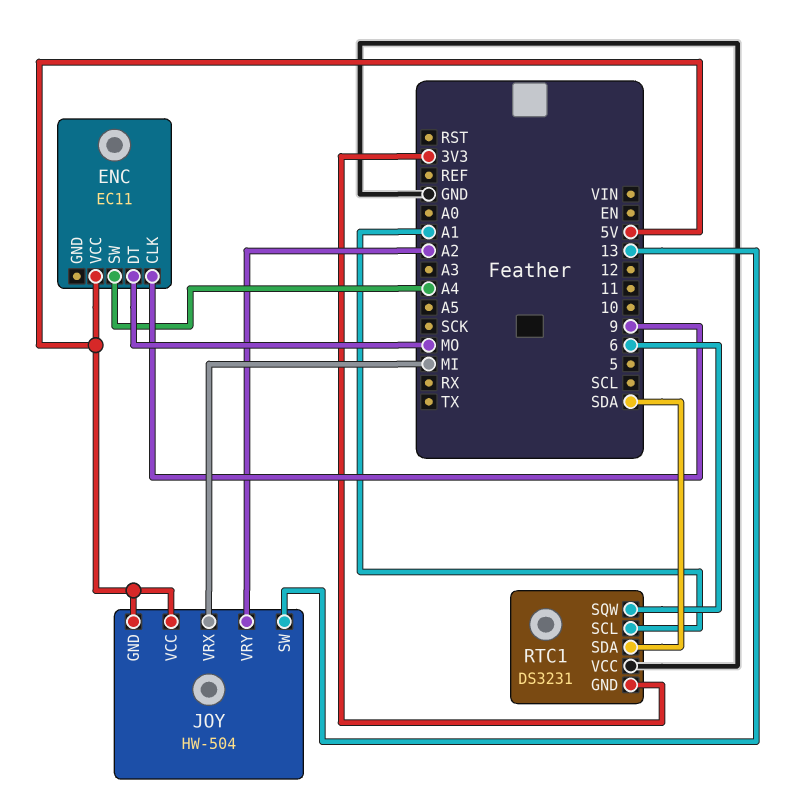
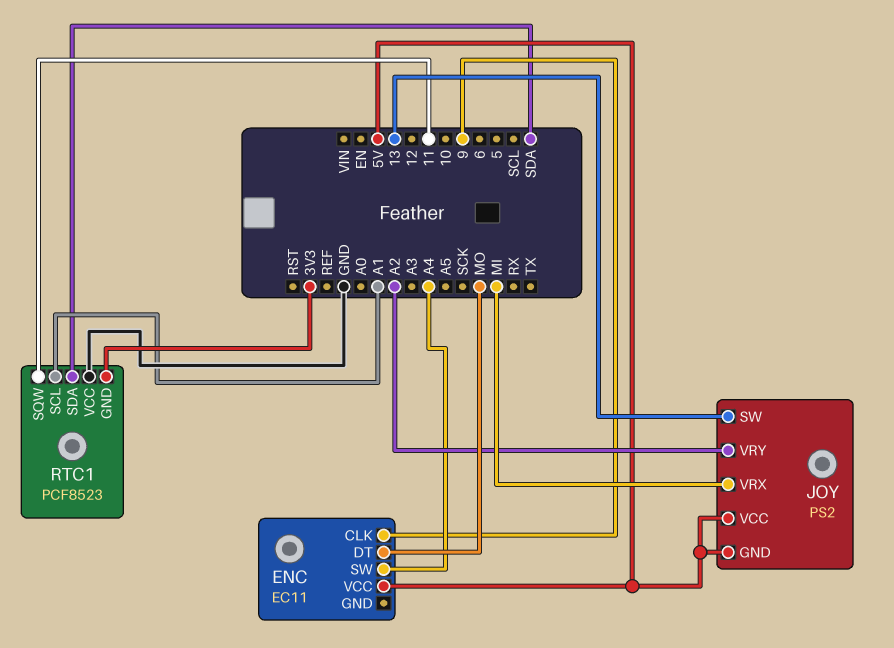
JOY: HW-504 -> PS2
RTC1: DS3231 -> PCF8523
RTC1 pin SQW: 6 -> 11

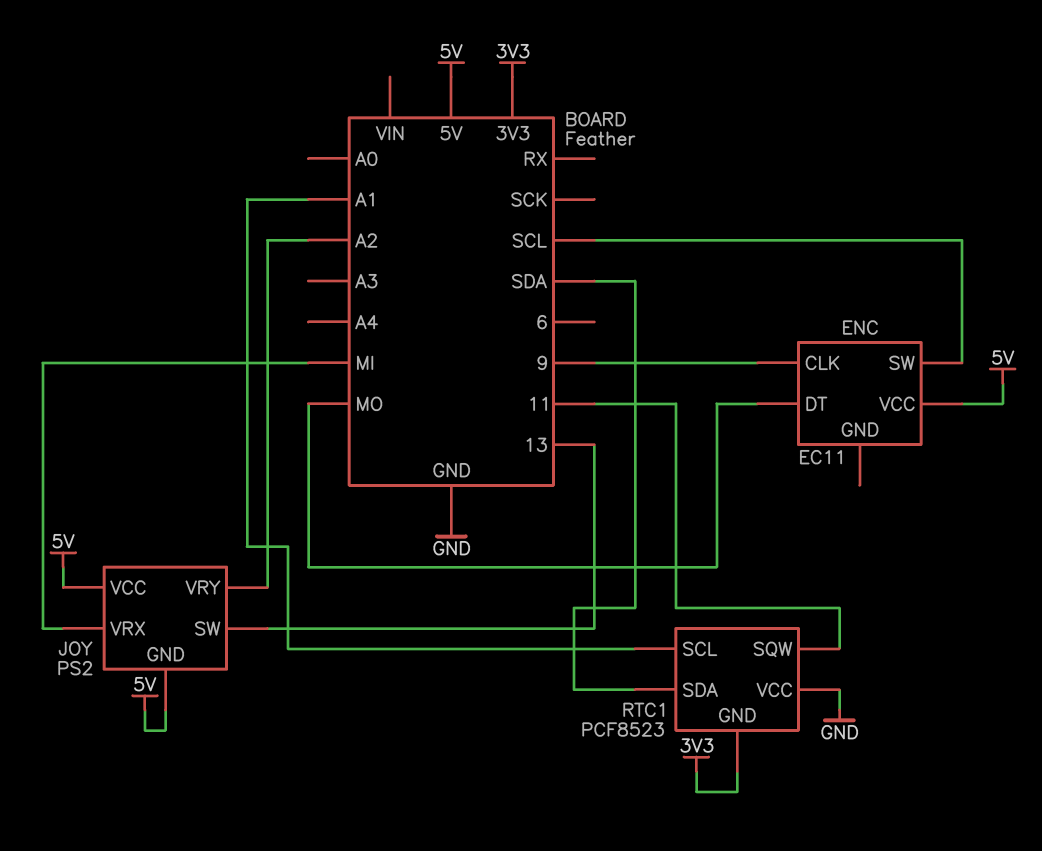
ENC pin SW: A4 -> SCL

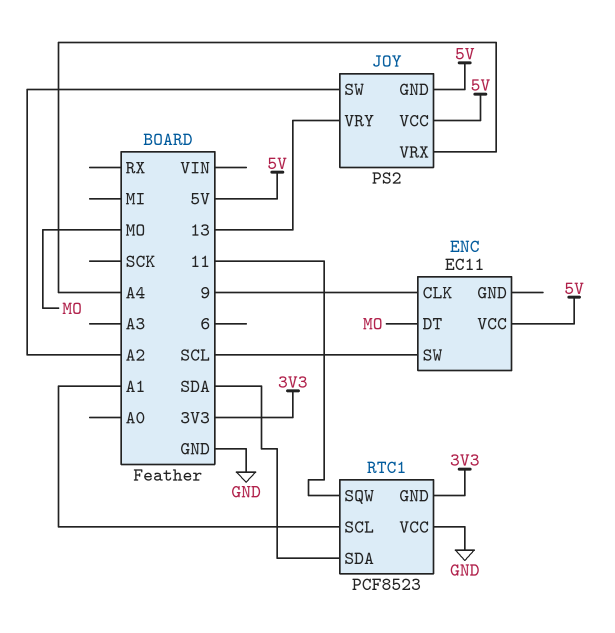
JOY pin SW: 13 -> A2
JOY pin VRX: MI -> A4
JOY pin VRY: A2 -> 13

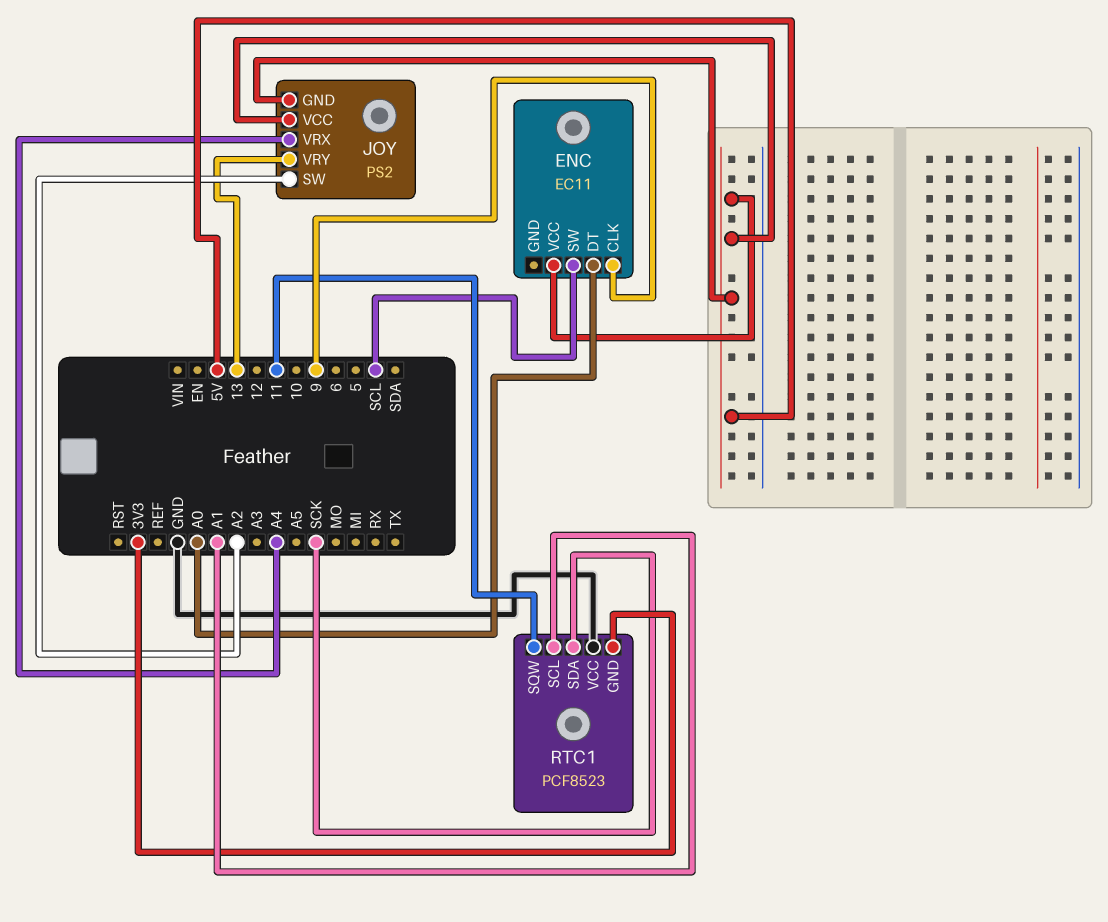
ENC pin DT: MO -> A0
RTC1 pin SDA: SDA -> SCK

